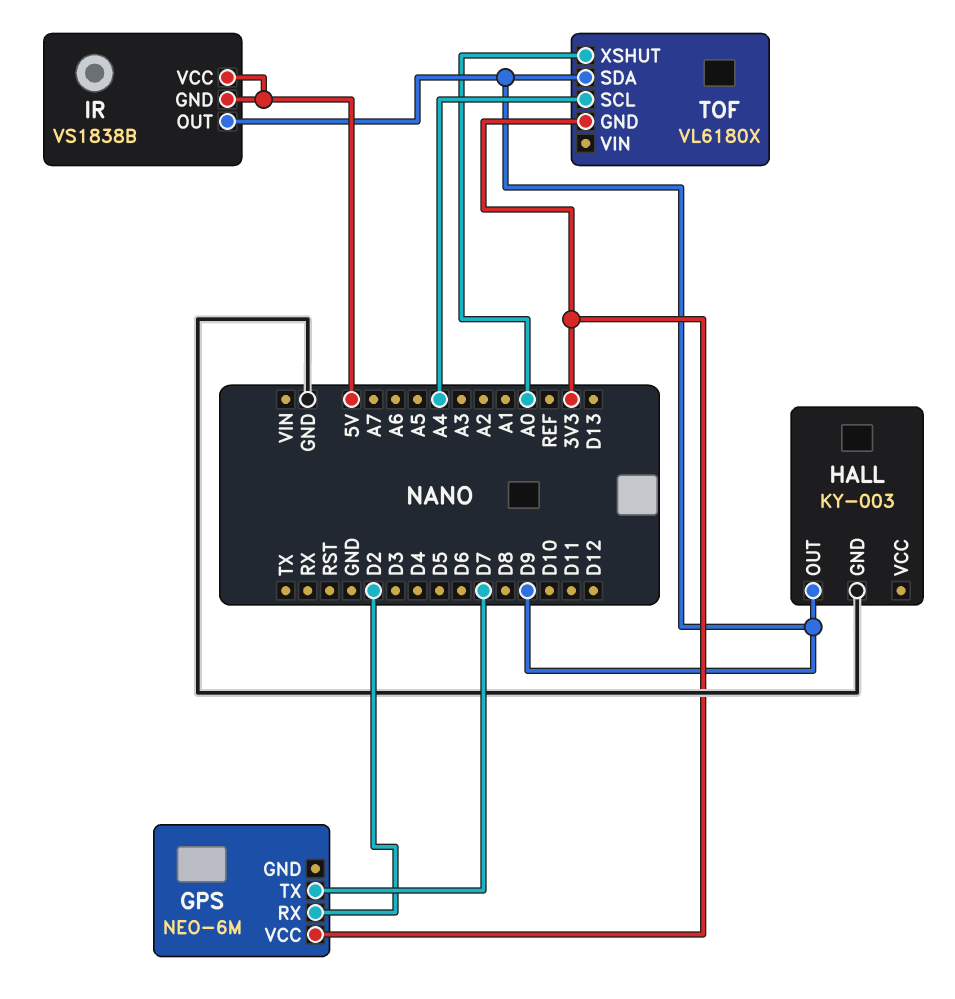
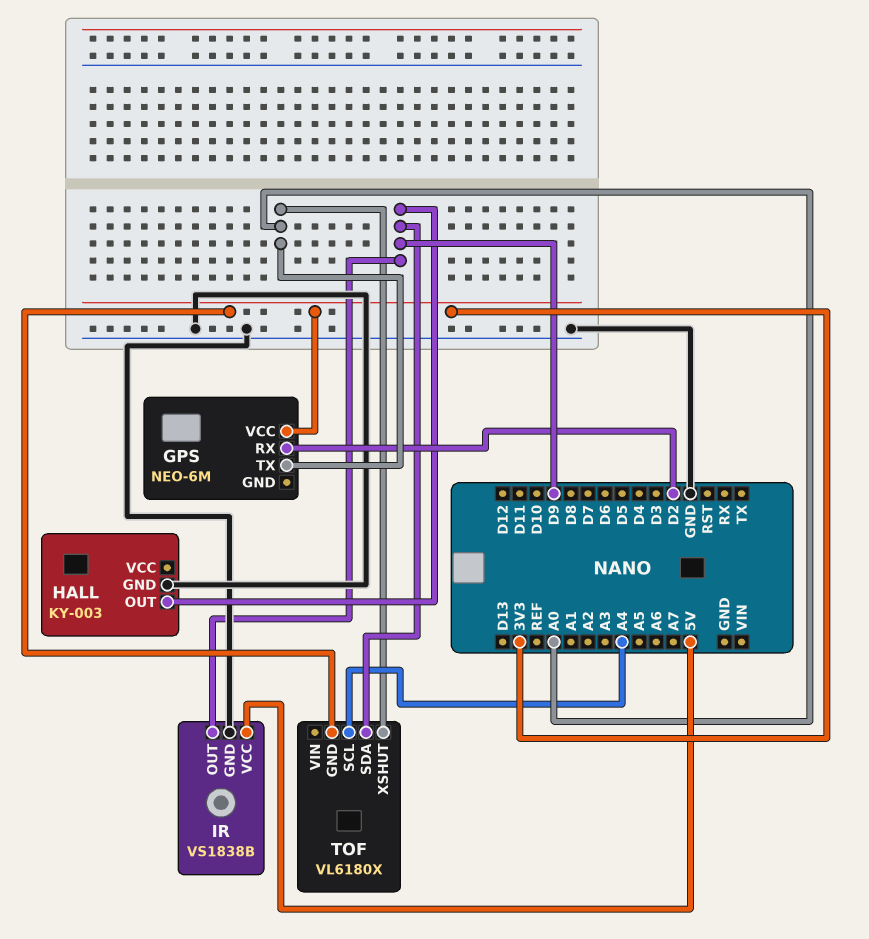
GPS pin TX: D7 -> A0
IR pin GND: 5V -> GND

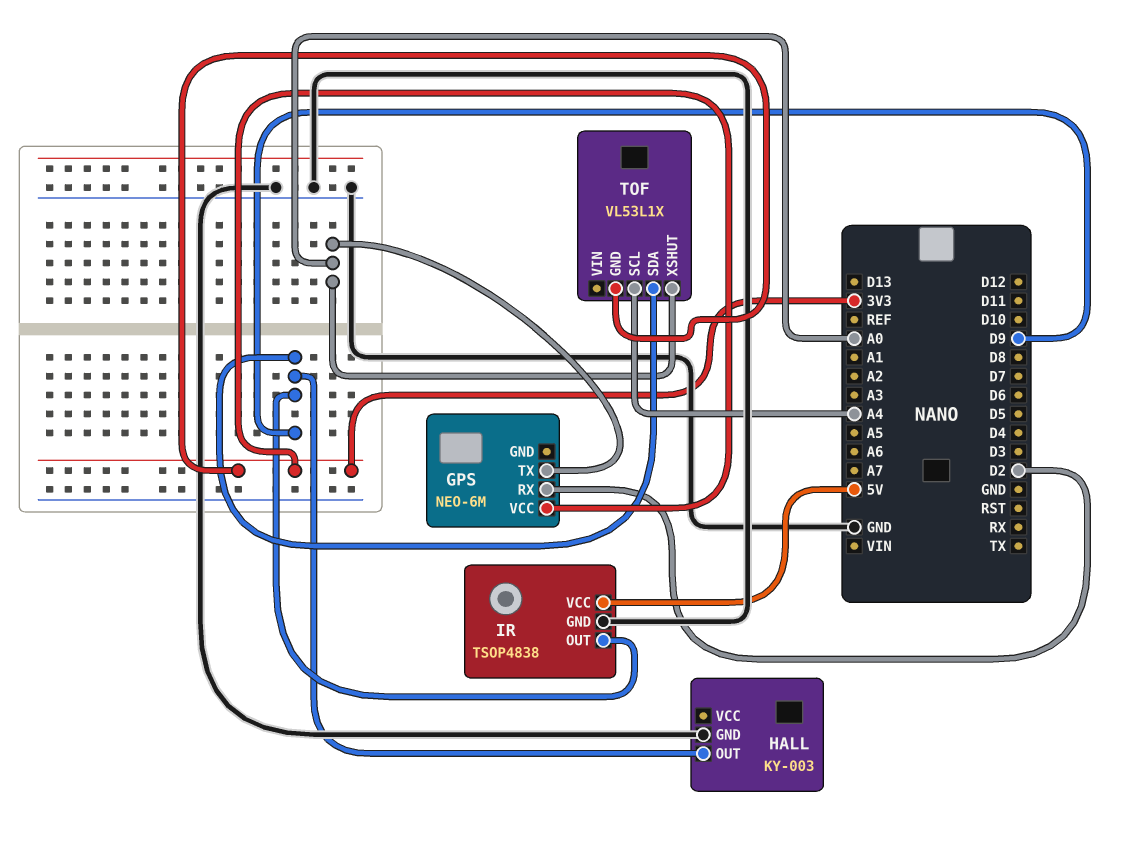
IR: VS1838B -> TSOP4838
TOF: VL6180X -> VL53L1X

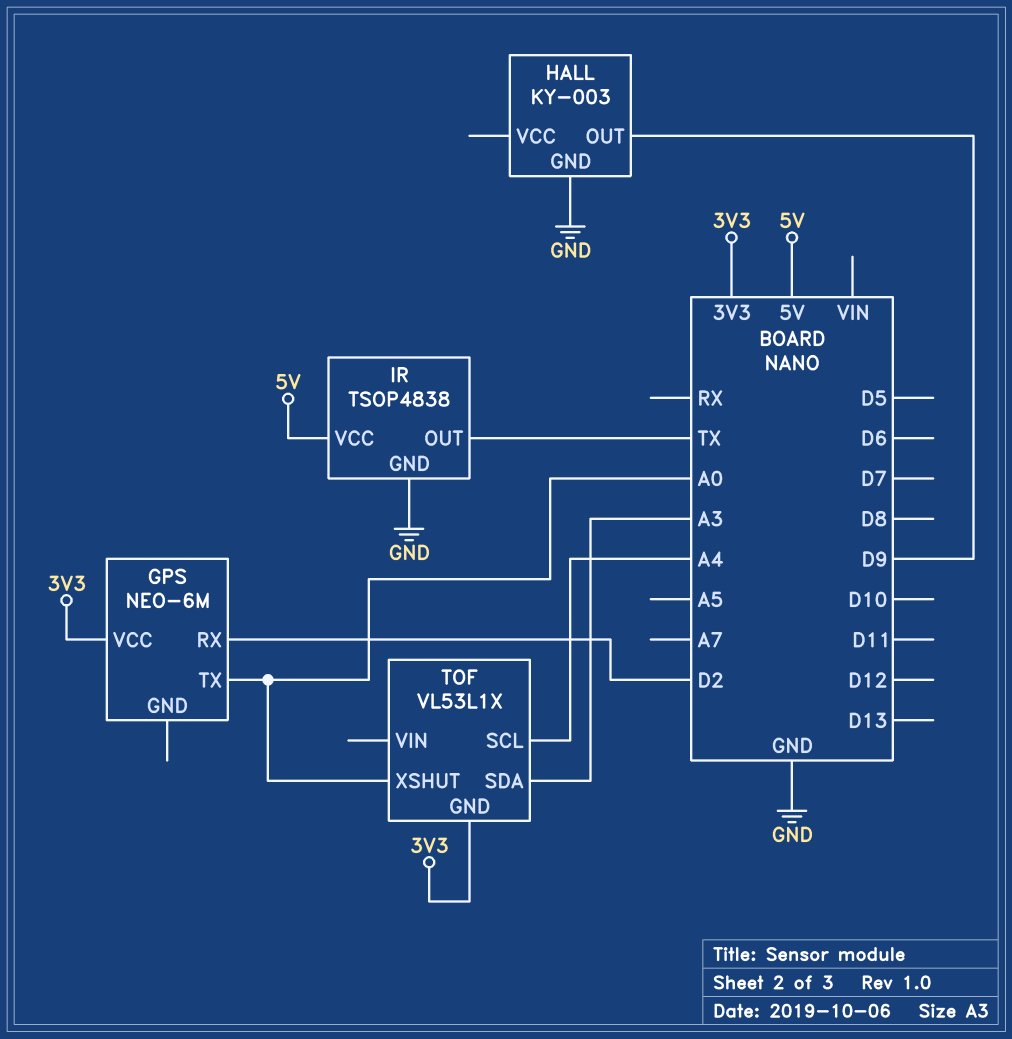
IR pin OUT: D9 -> TX
TOF pin SDA: D9 -> A3

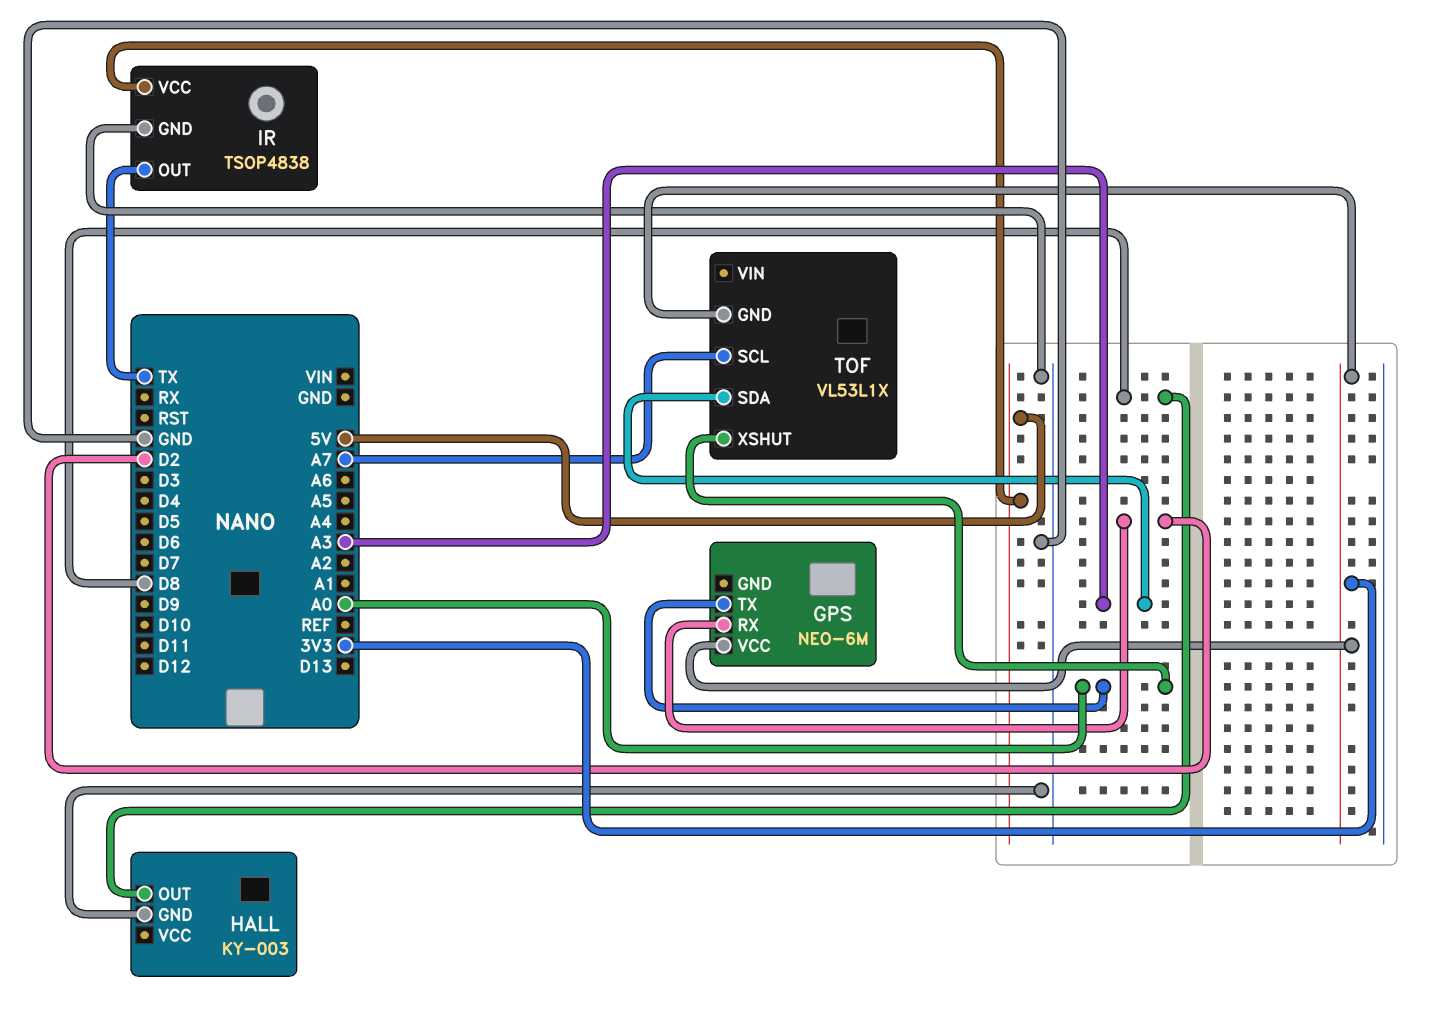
HALL pin OUT: D9 -> D8
TOF pin SCL: A4 -> A7

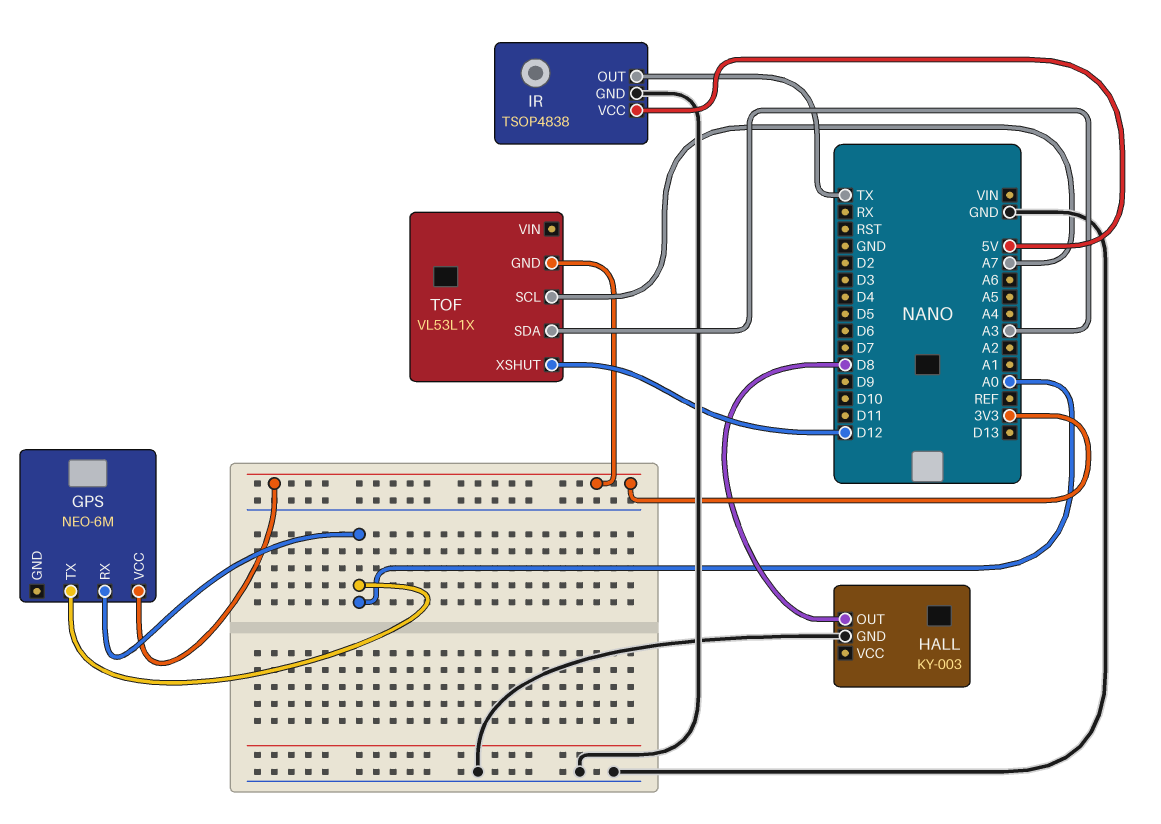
GPS pin RX: D2 -> A0
TOF pin XSHUT: A0 -> D12

